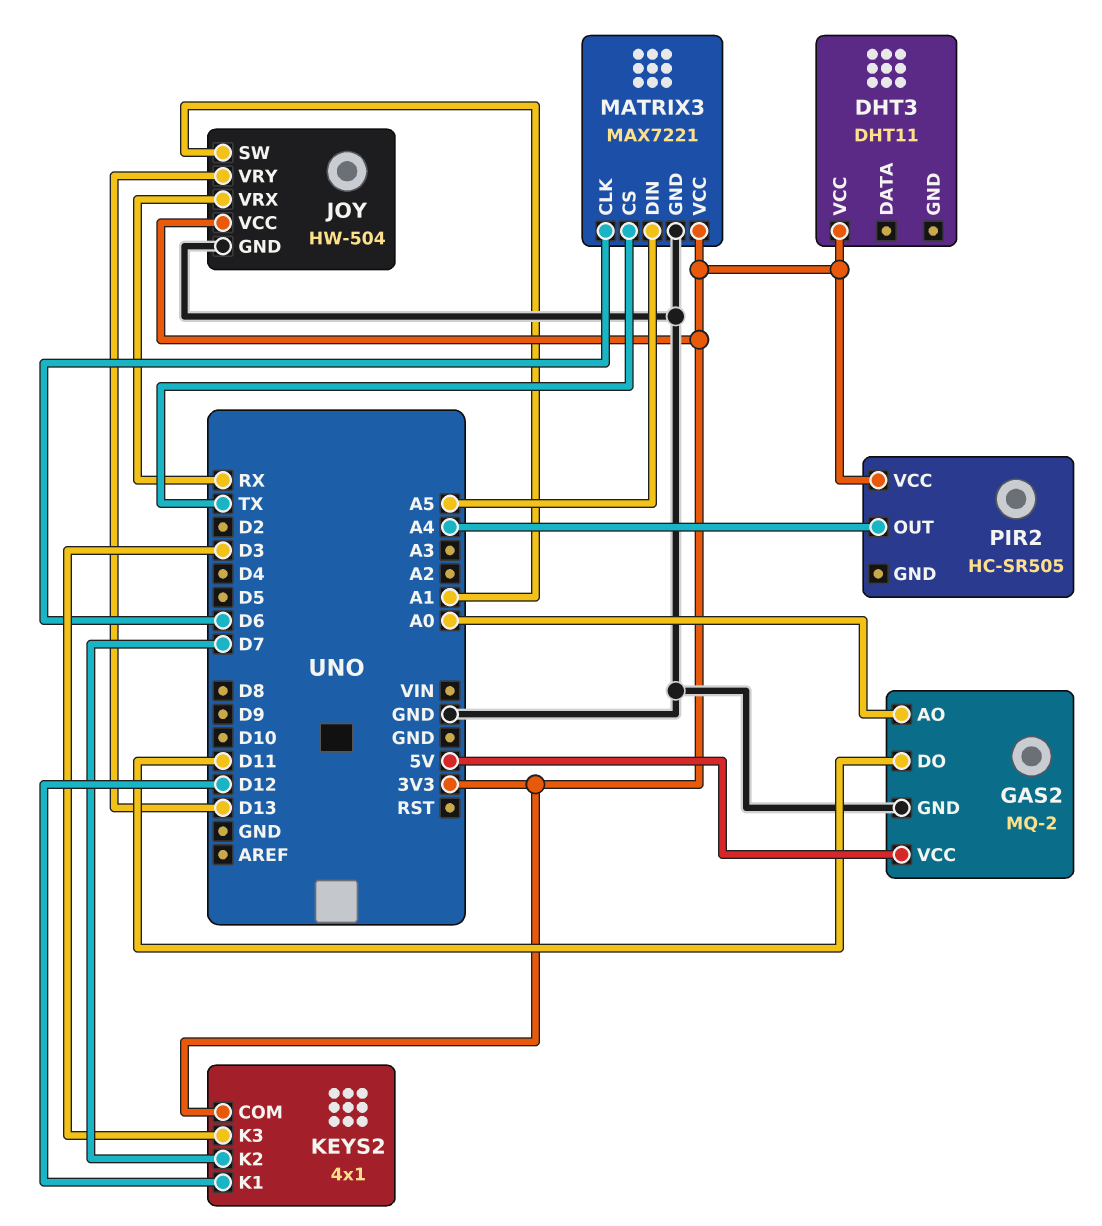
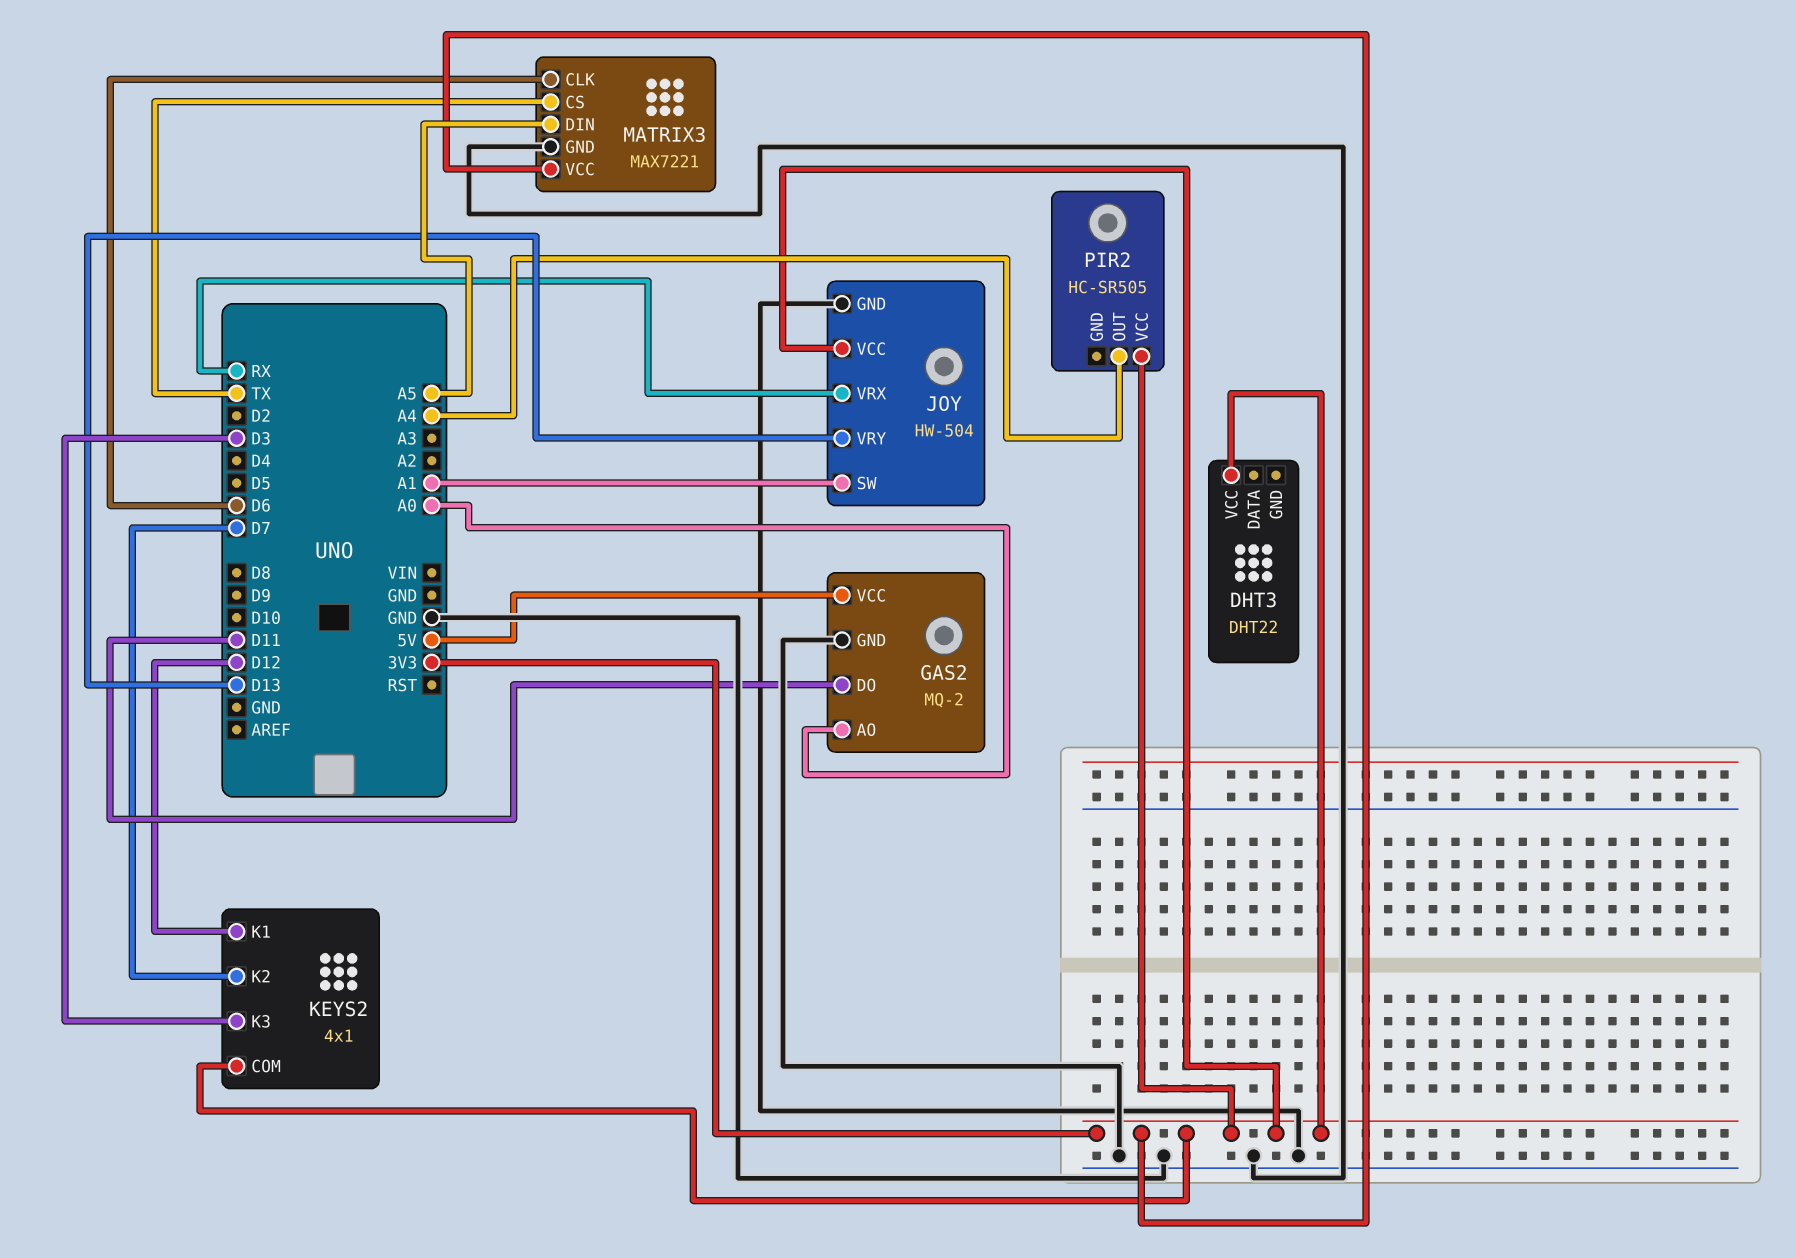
DHT3: DHT11 -> DHT22

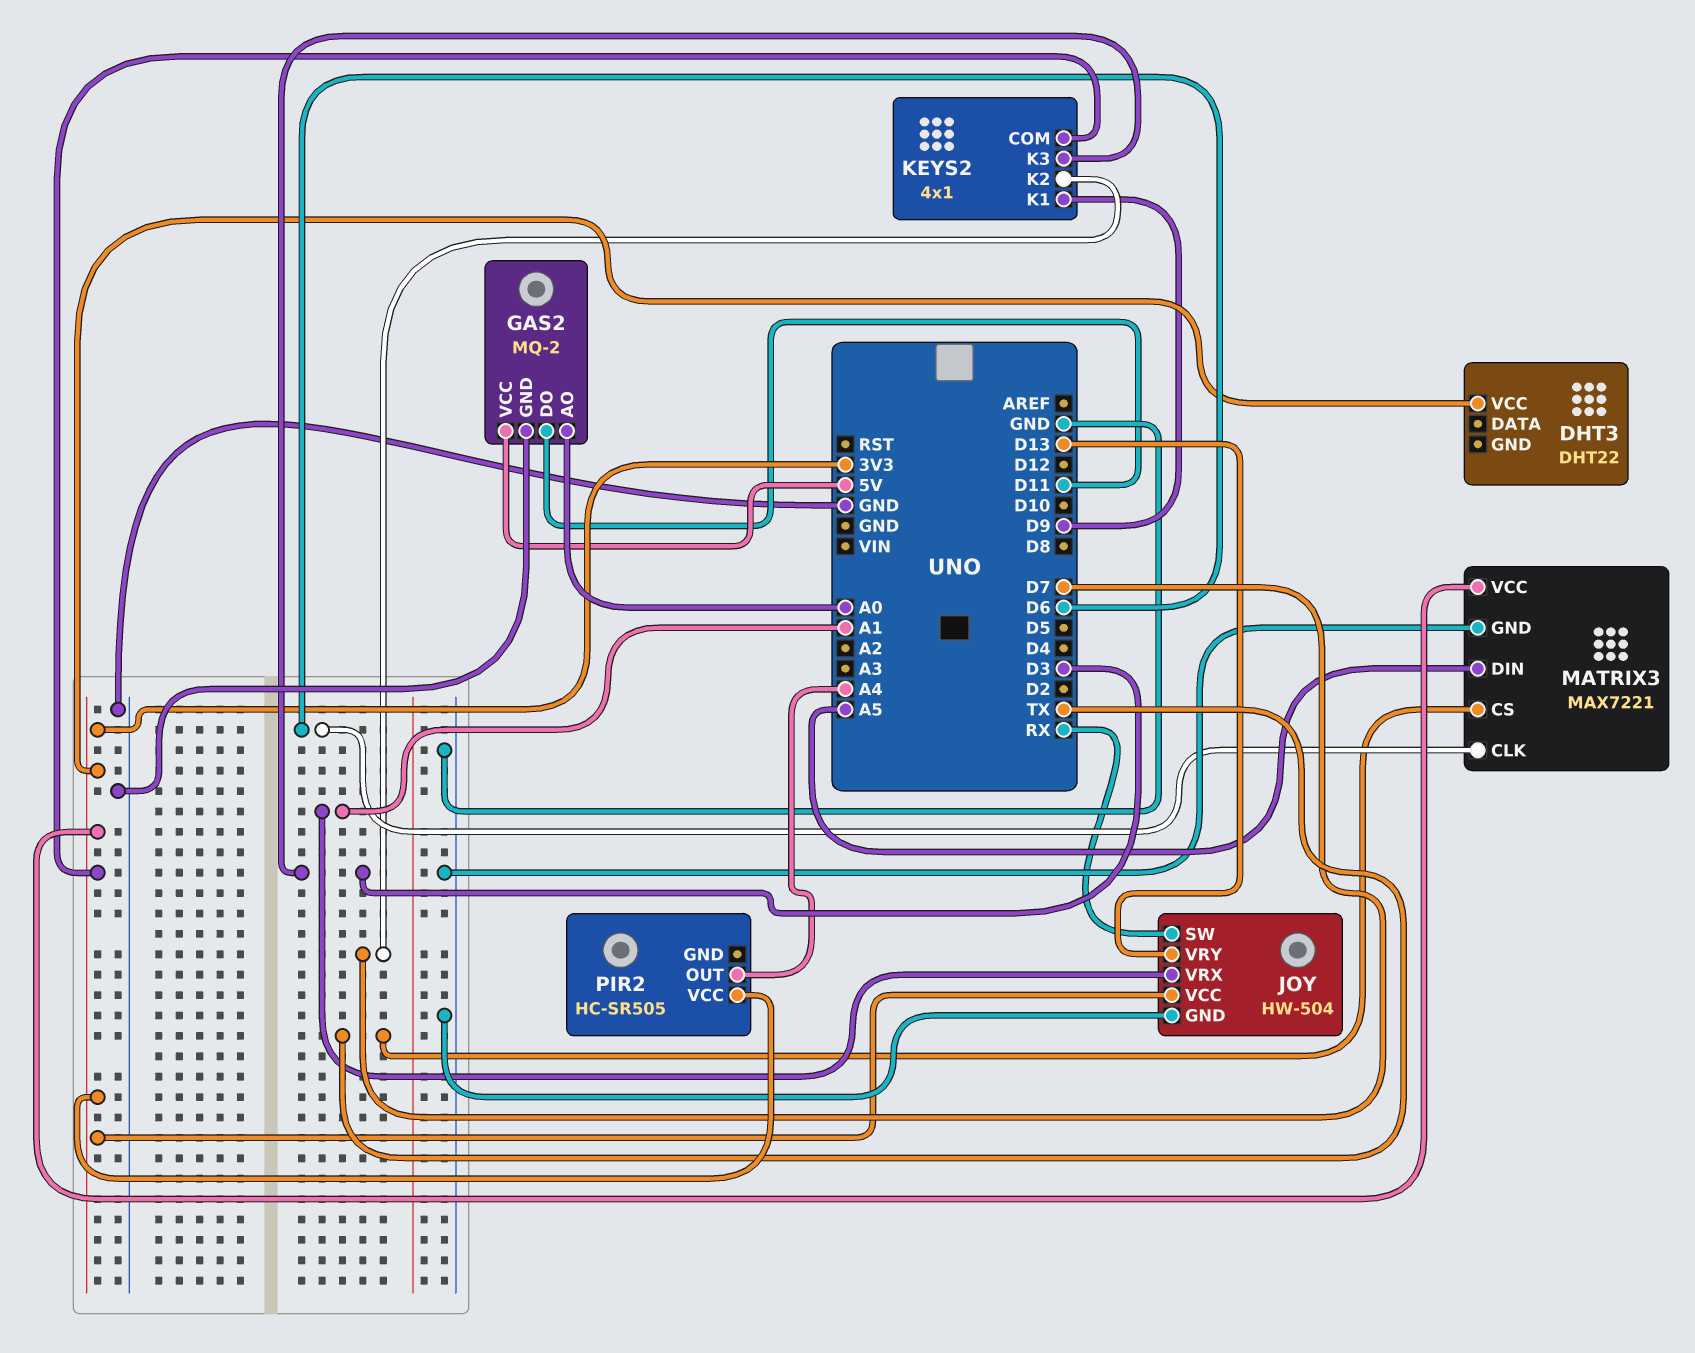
JOY pin SW: A1 -> RX
JOY pin VRX: RX -> A1
KEYS2 pin K1: D12 -> D9

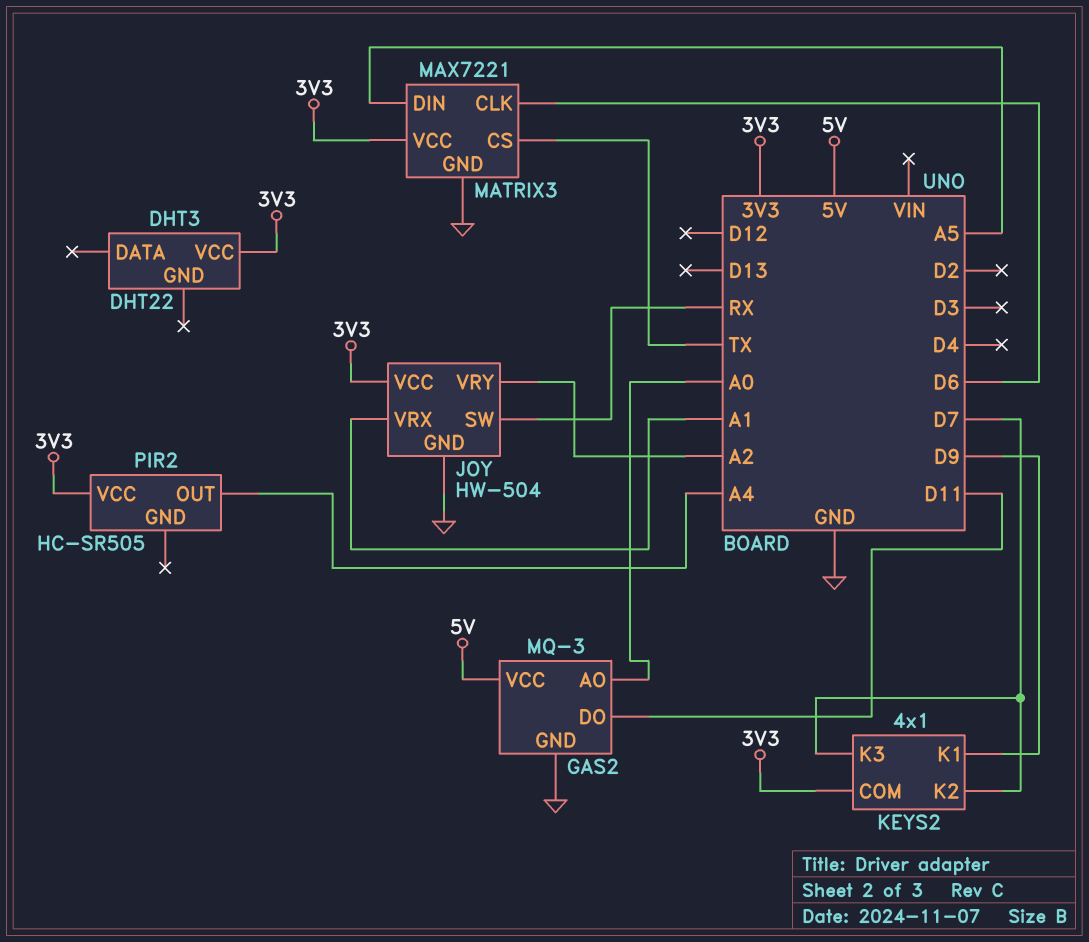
GAS2: MQ-2 -> MQ-3
JOY pin VRY: D13 -> A2
KEYS2 pin K3: D3 -> D7

